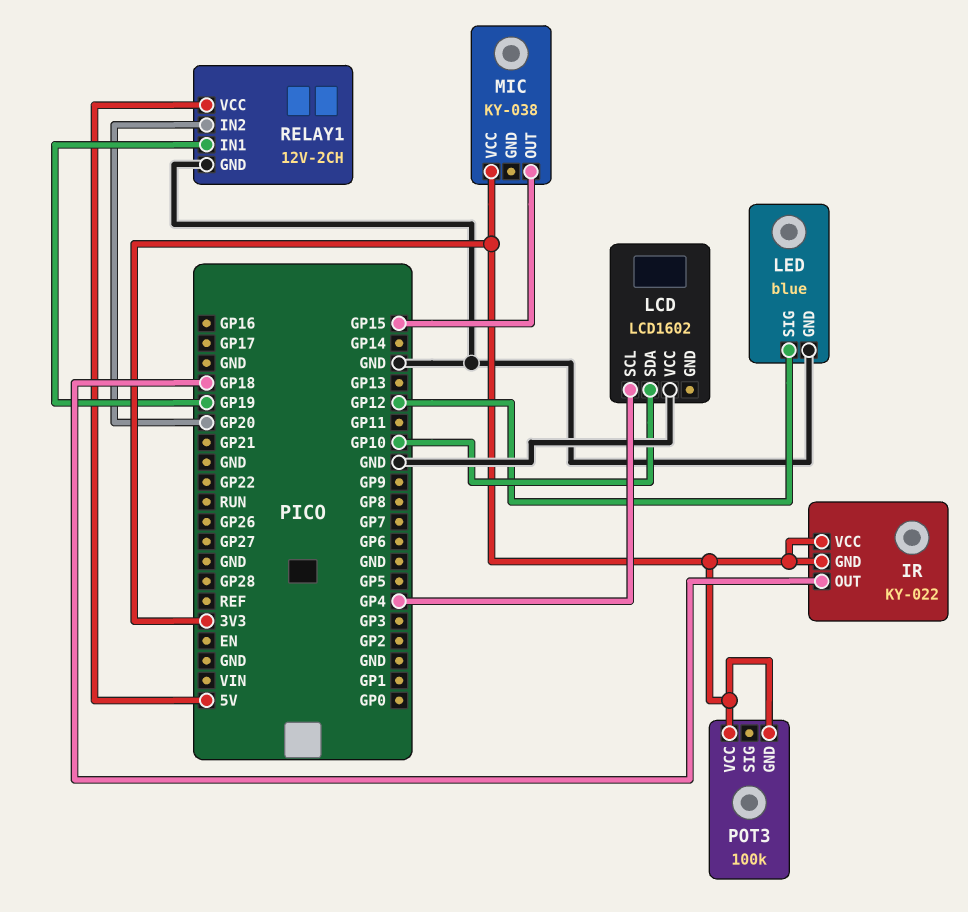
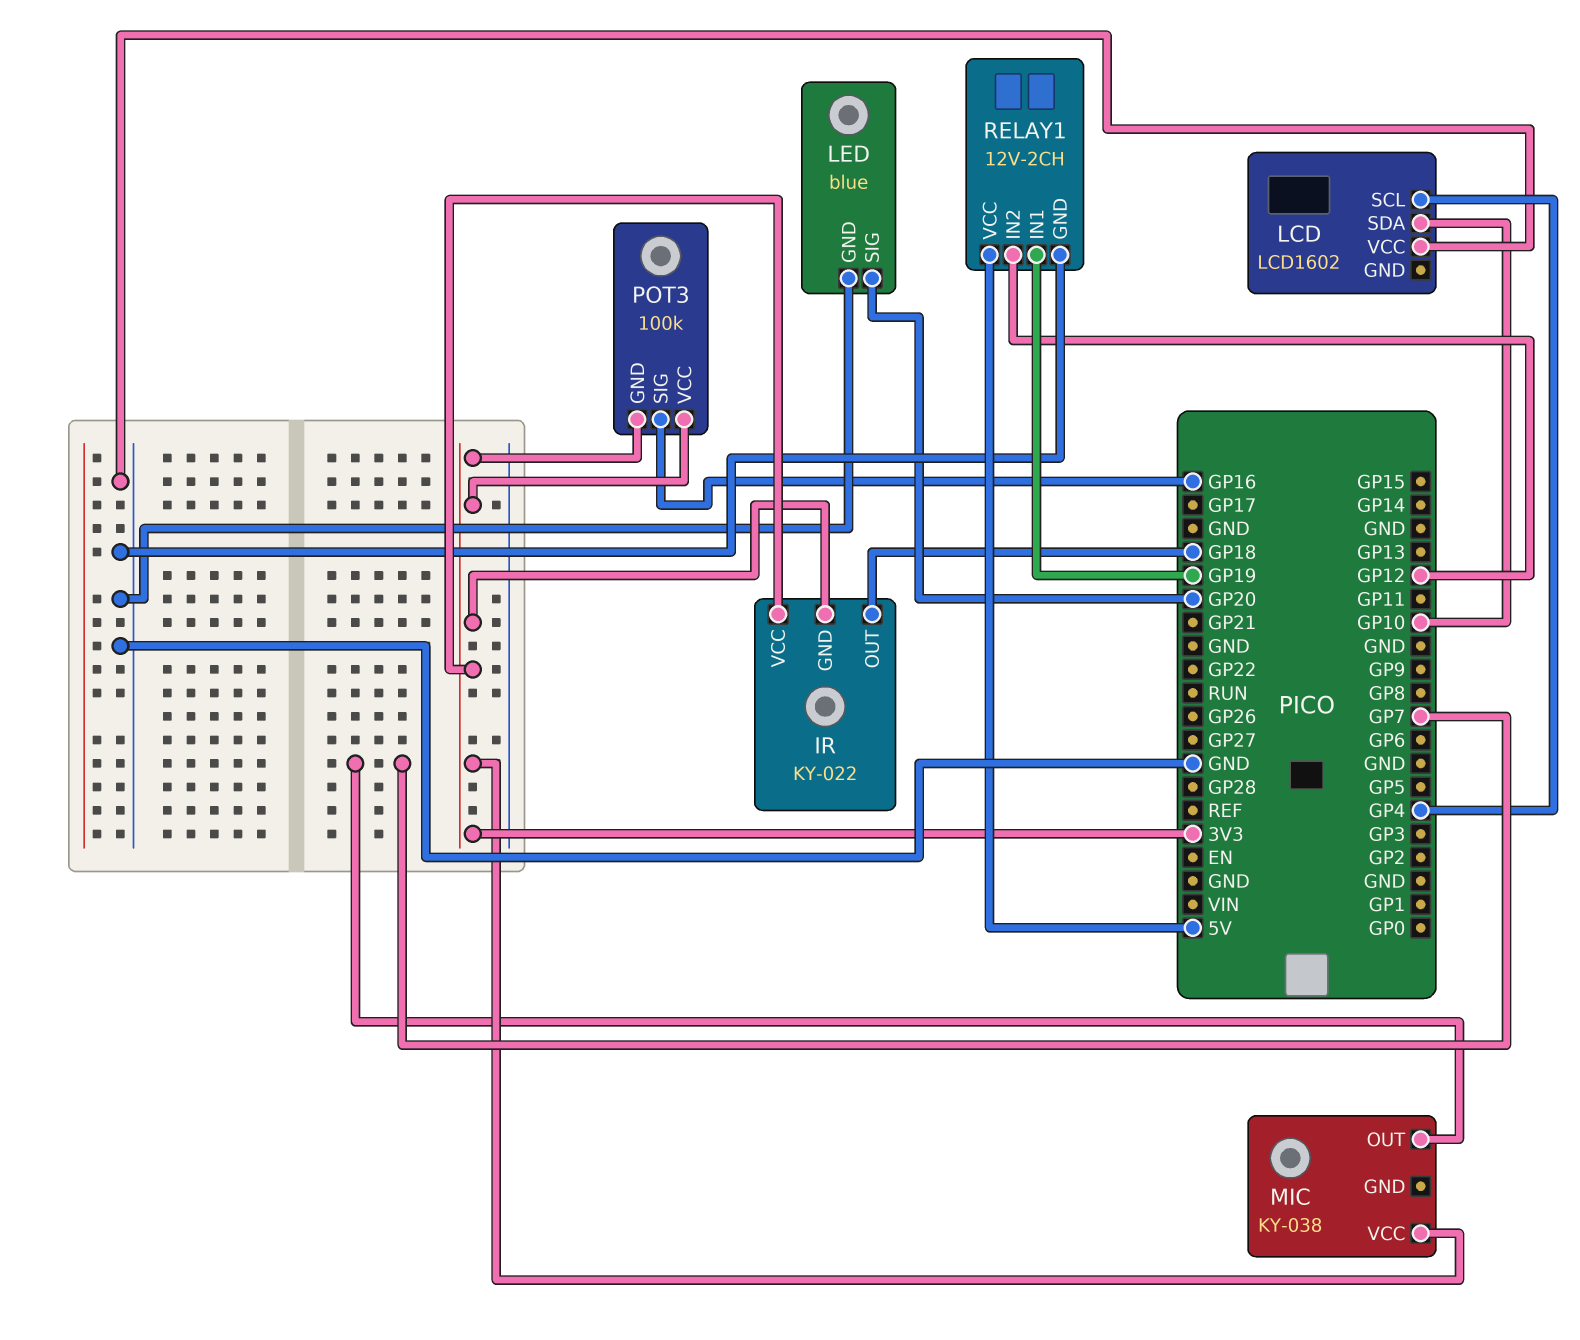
LED pin SIG: GP12 -> GP20
MIC pin OUT: GP15 -> GP7
POT3 pin SIG: none -> GP16
RELAY1 pin IN2: GP20 -> GP12

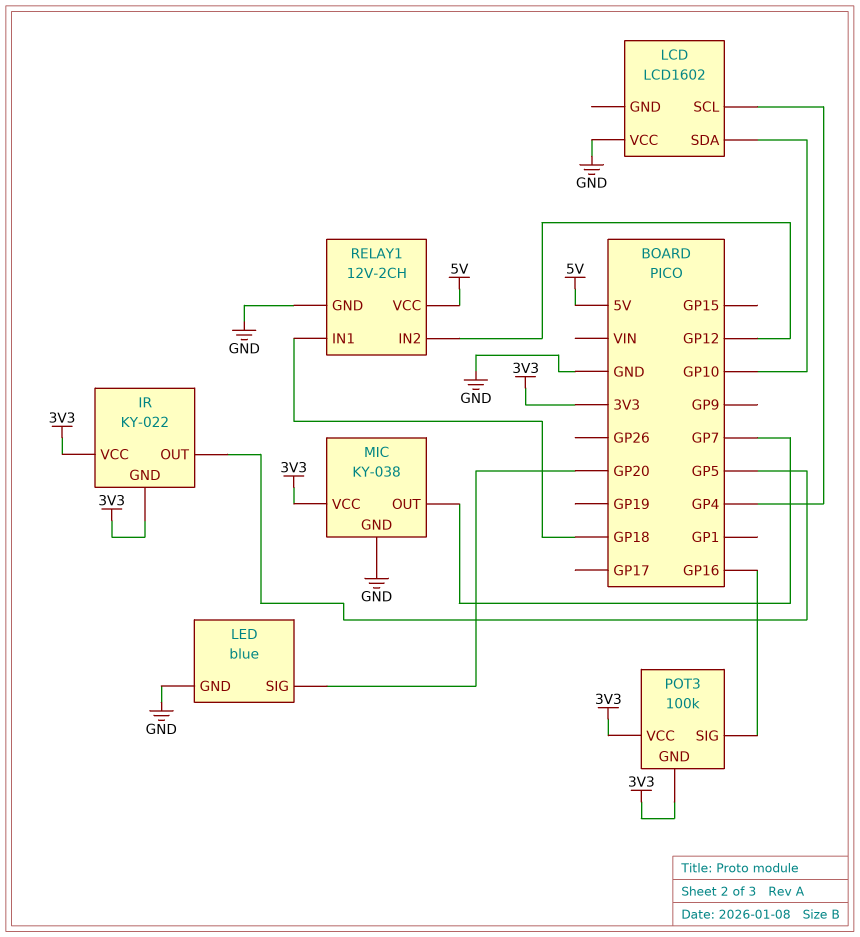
IR pin OUT: GP18 -> GP5
MIC pin GND: none -> GND
RELAY1 pin IN1: GP19 -> GP18

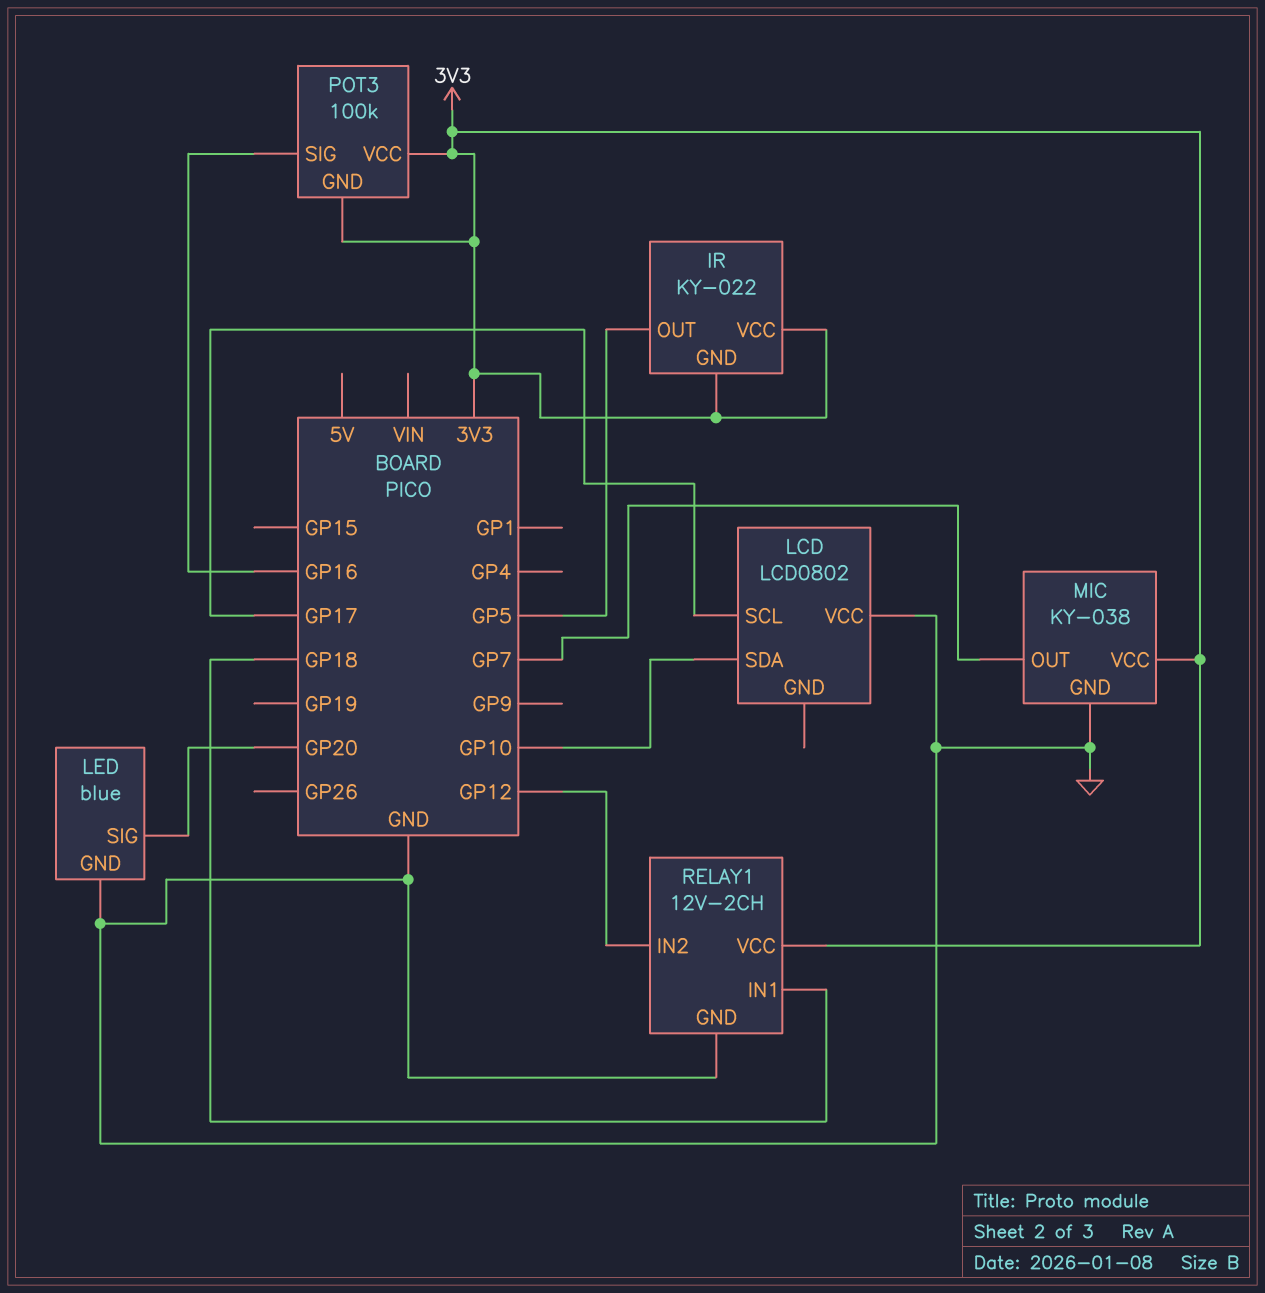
LCD: LCD1602 -> LCD0802
LCD pin SCL: GP4 -> GP17
RELAY1 pin VCC: 5V -> 3V3

